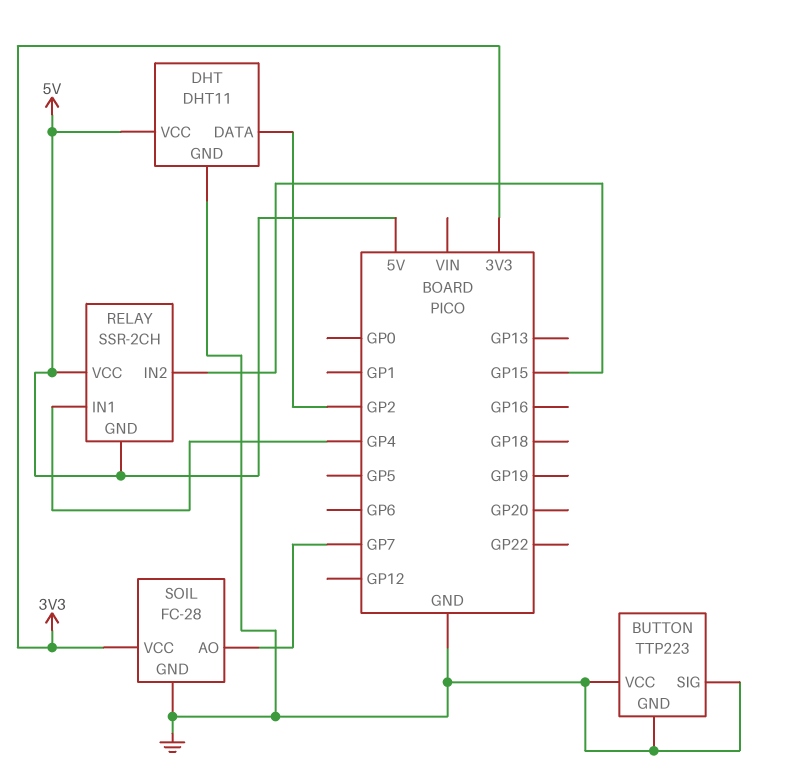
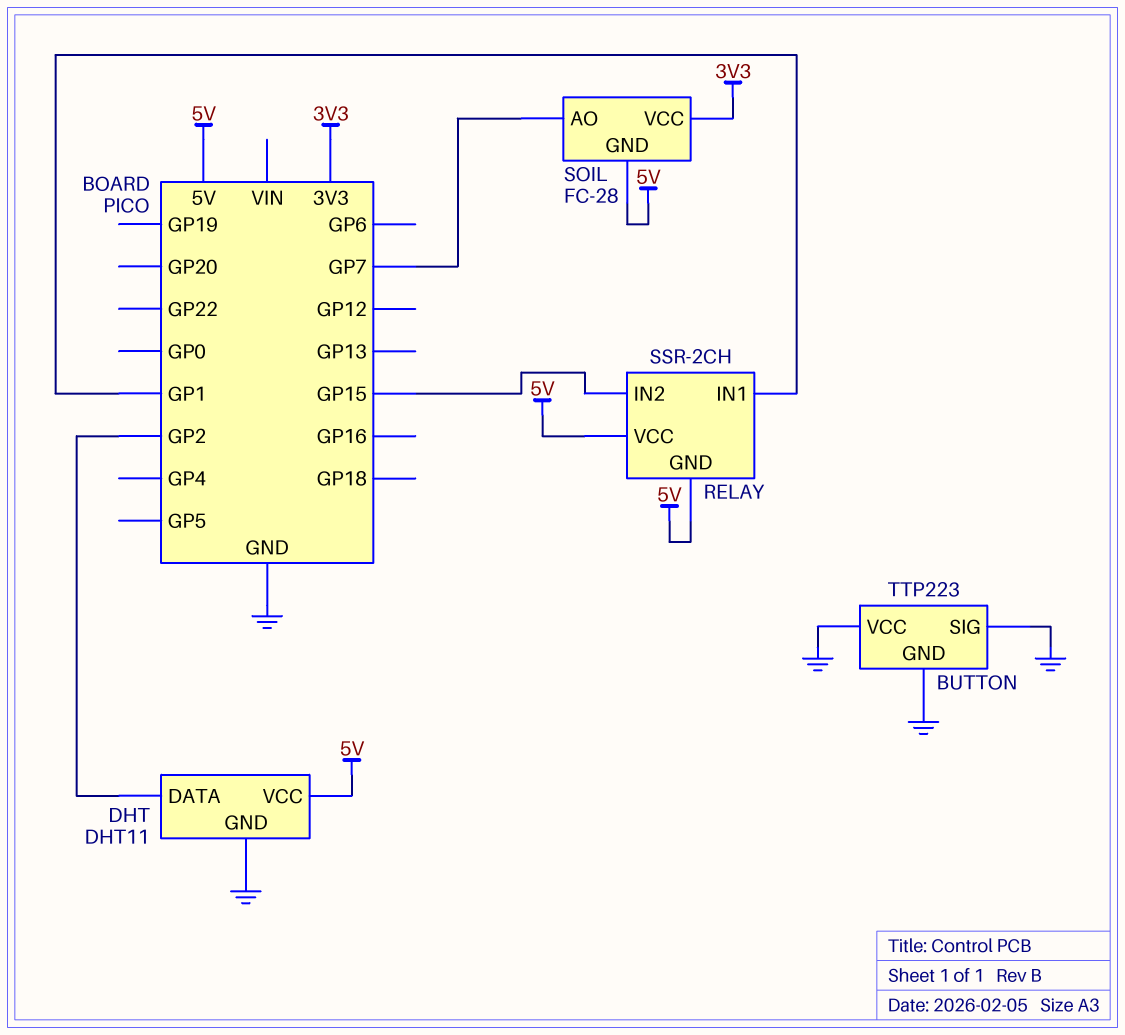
RELAY pin IN1: GP4 -> GP1
SOIL pin GND: GND -> 5V

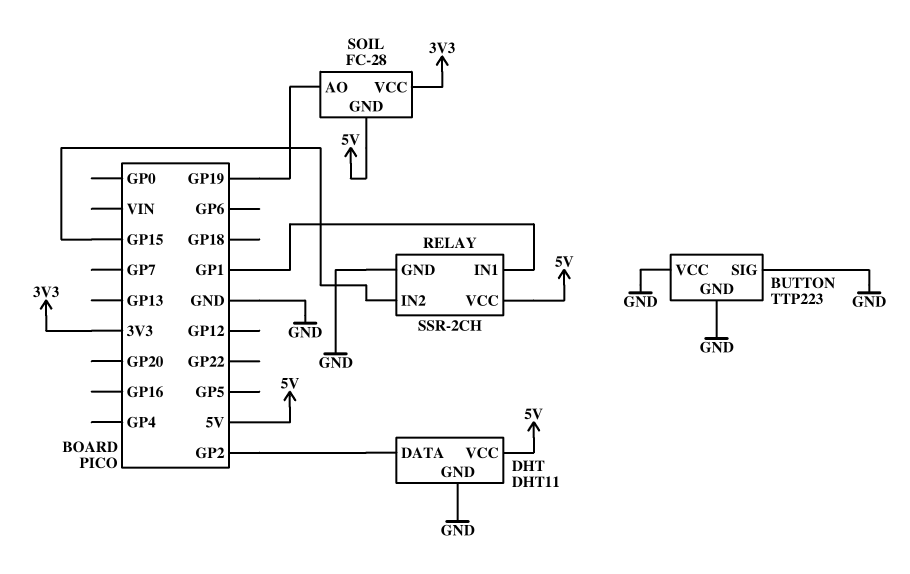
RELAY pin GND: 5V -> GND
SOIL pin AO: GP7 -> GP19

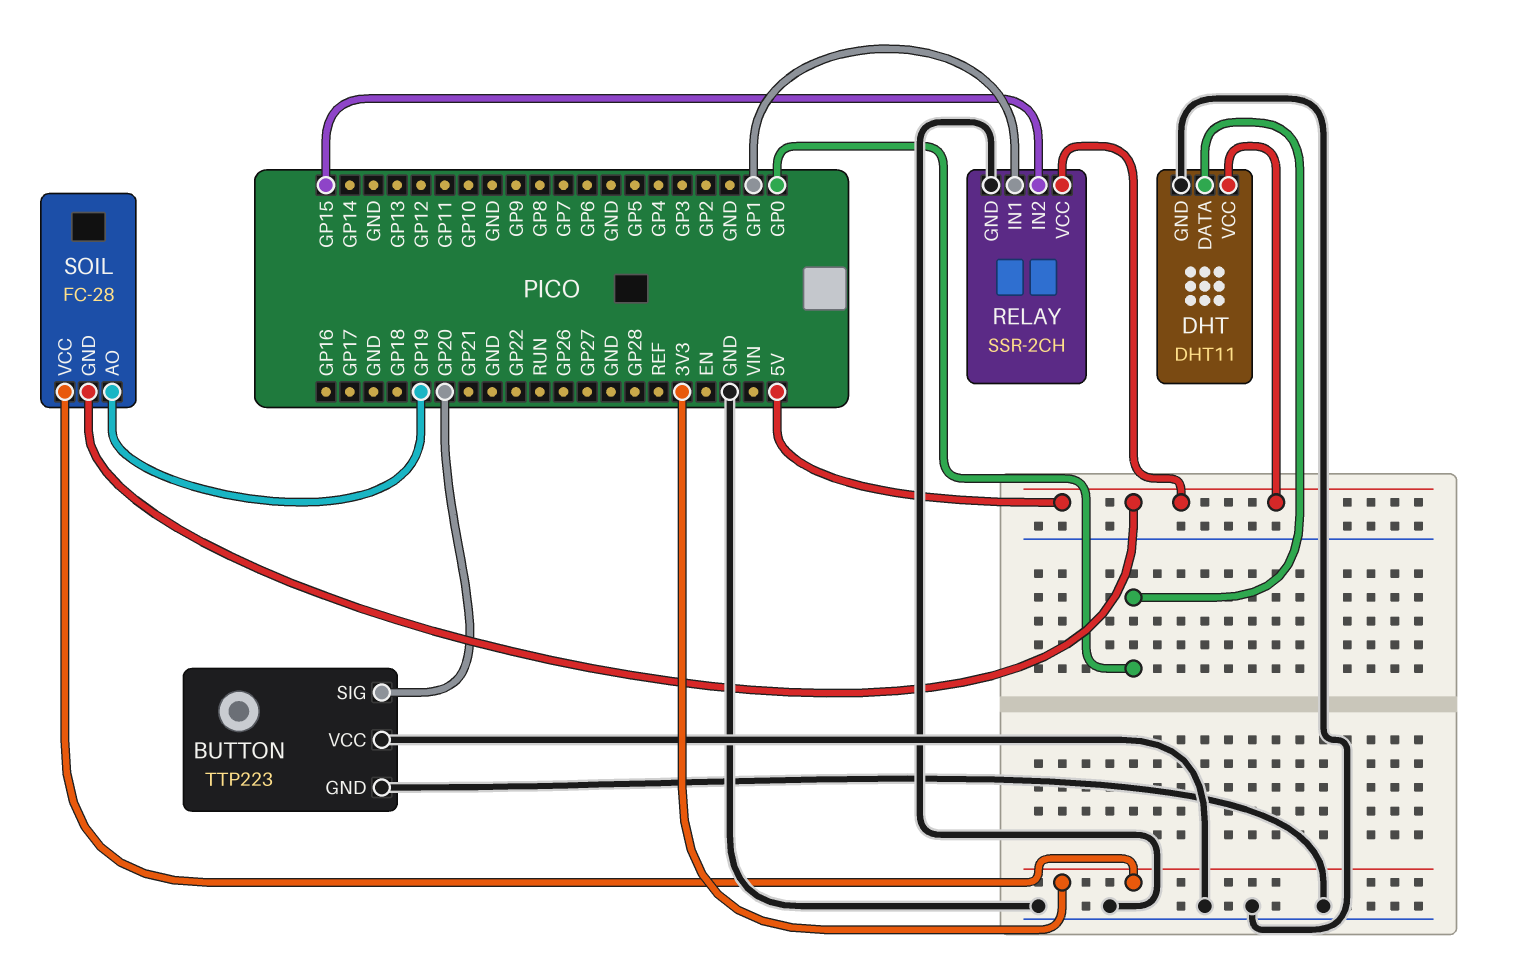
BUTTON pin SIG: GND -> GP20
DHT pin DATA: GP2 -> GP0

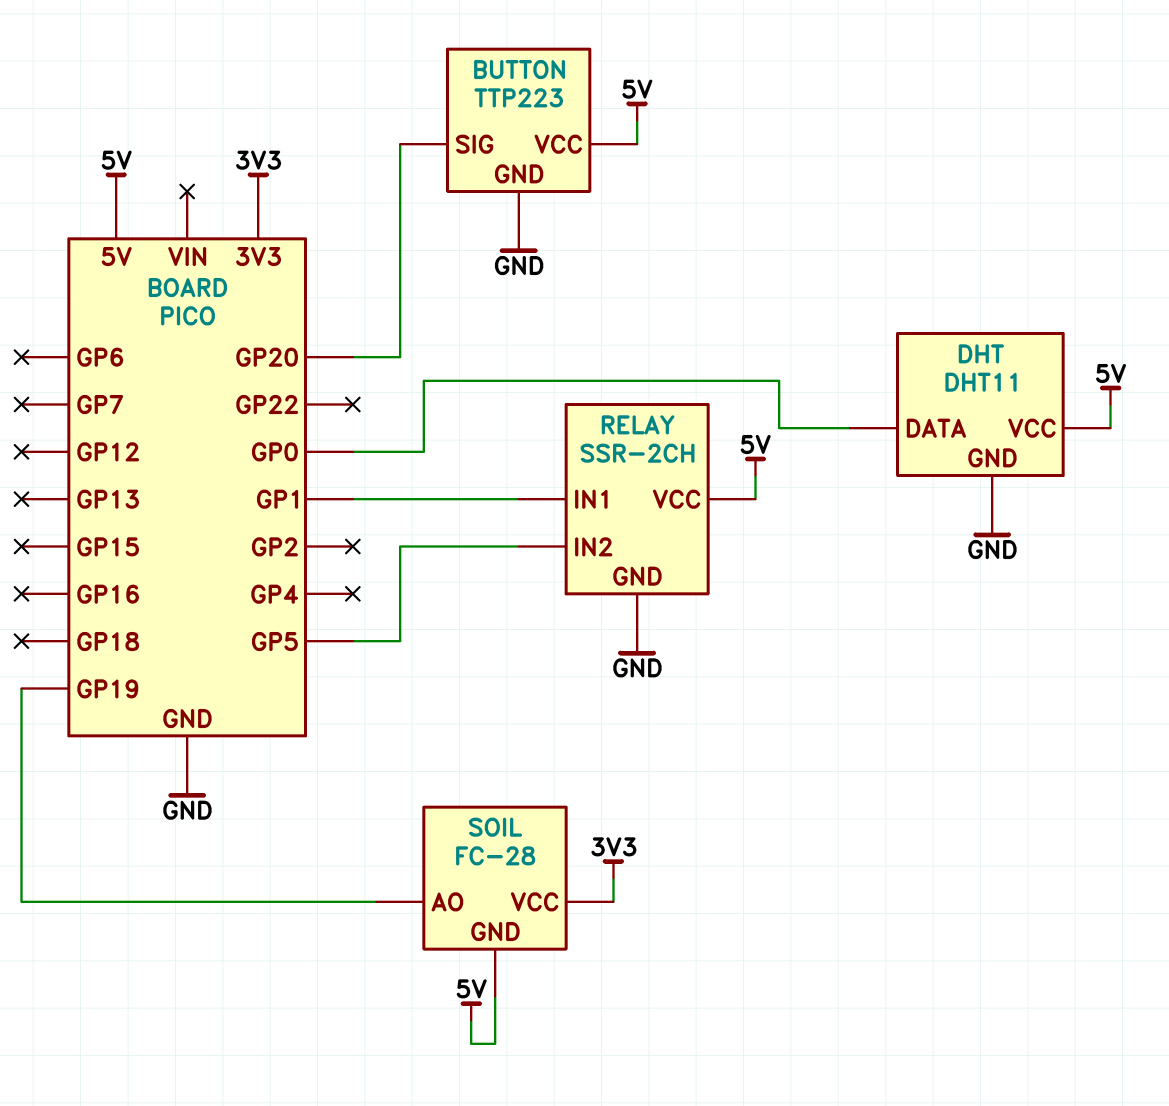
BUTTON pin VCC: GND -> 5V
RELAY pin IN2: GP15 -> GP5

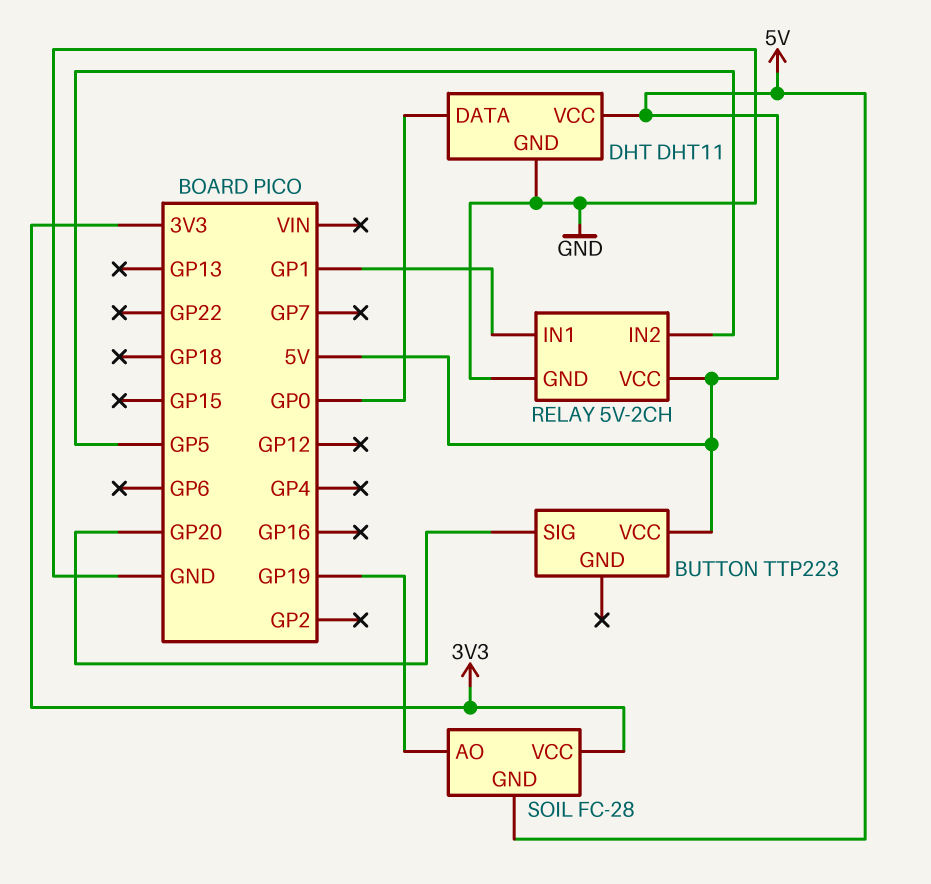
BUTTON pin GND: GND -> none
RELAY: SSR-2CH -> 5V-2CH

